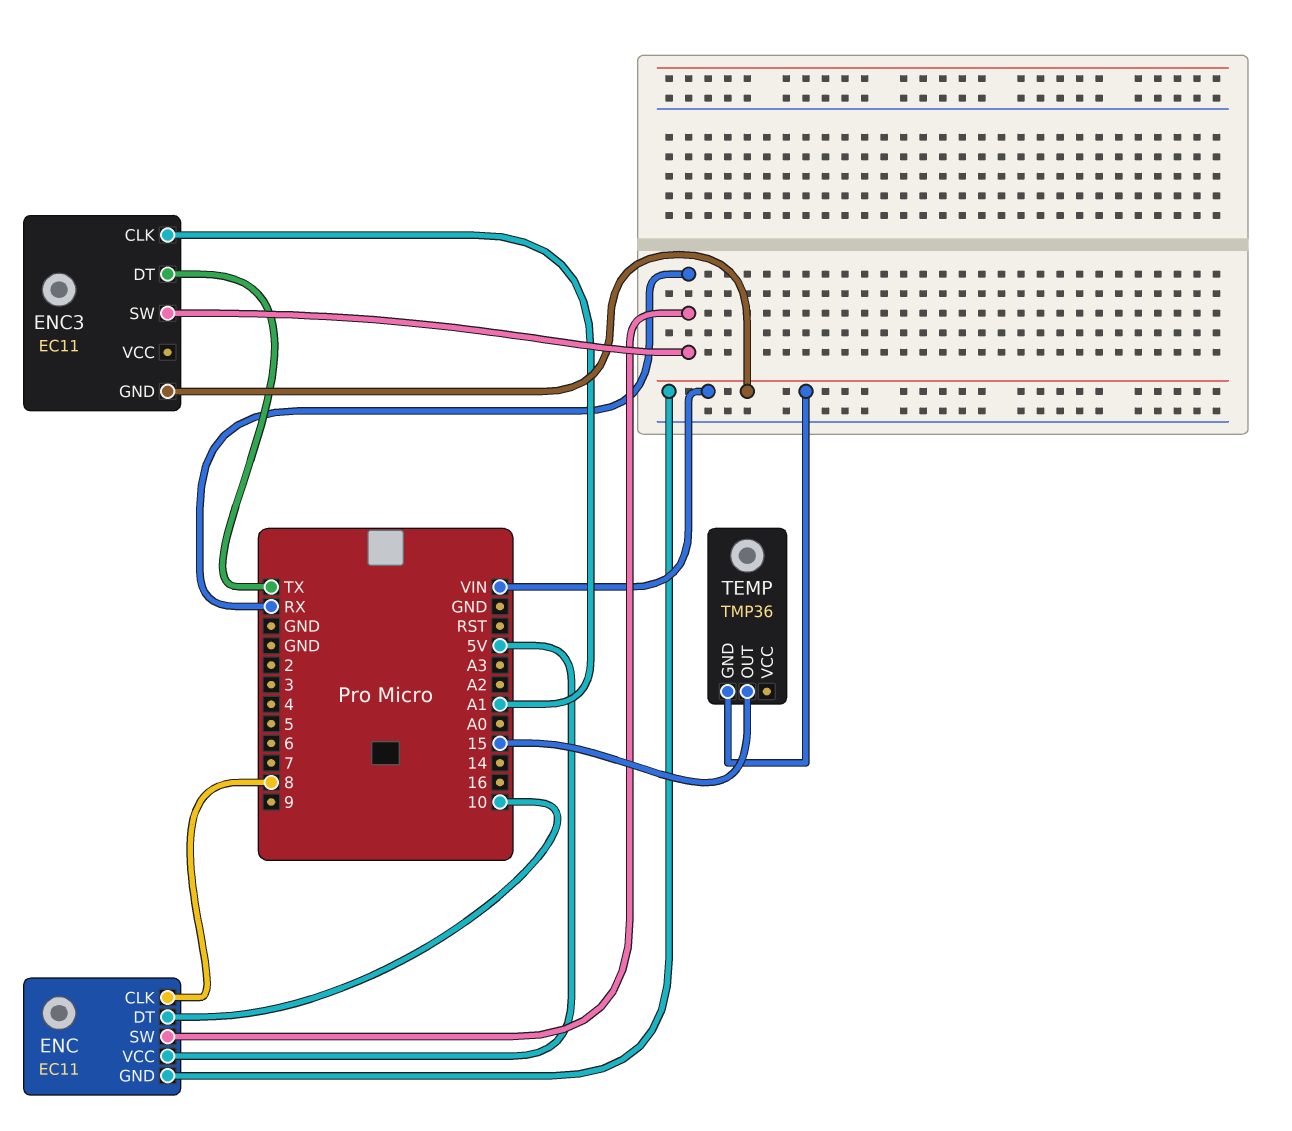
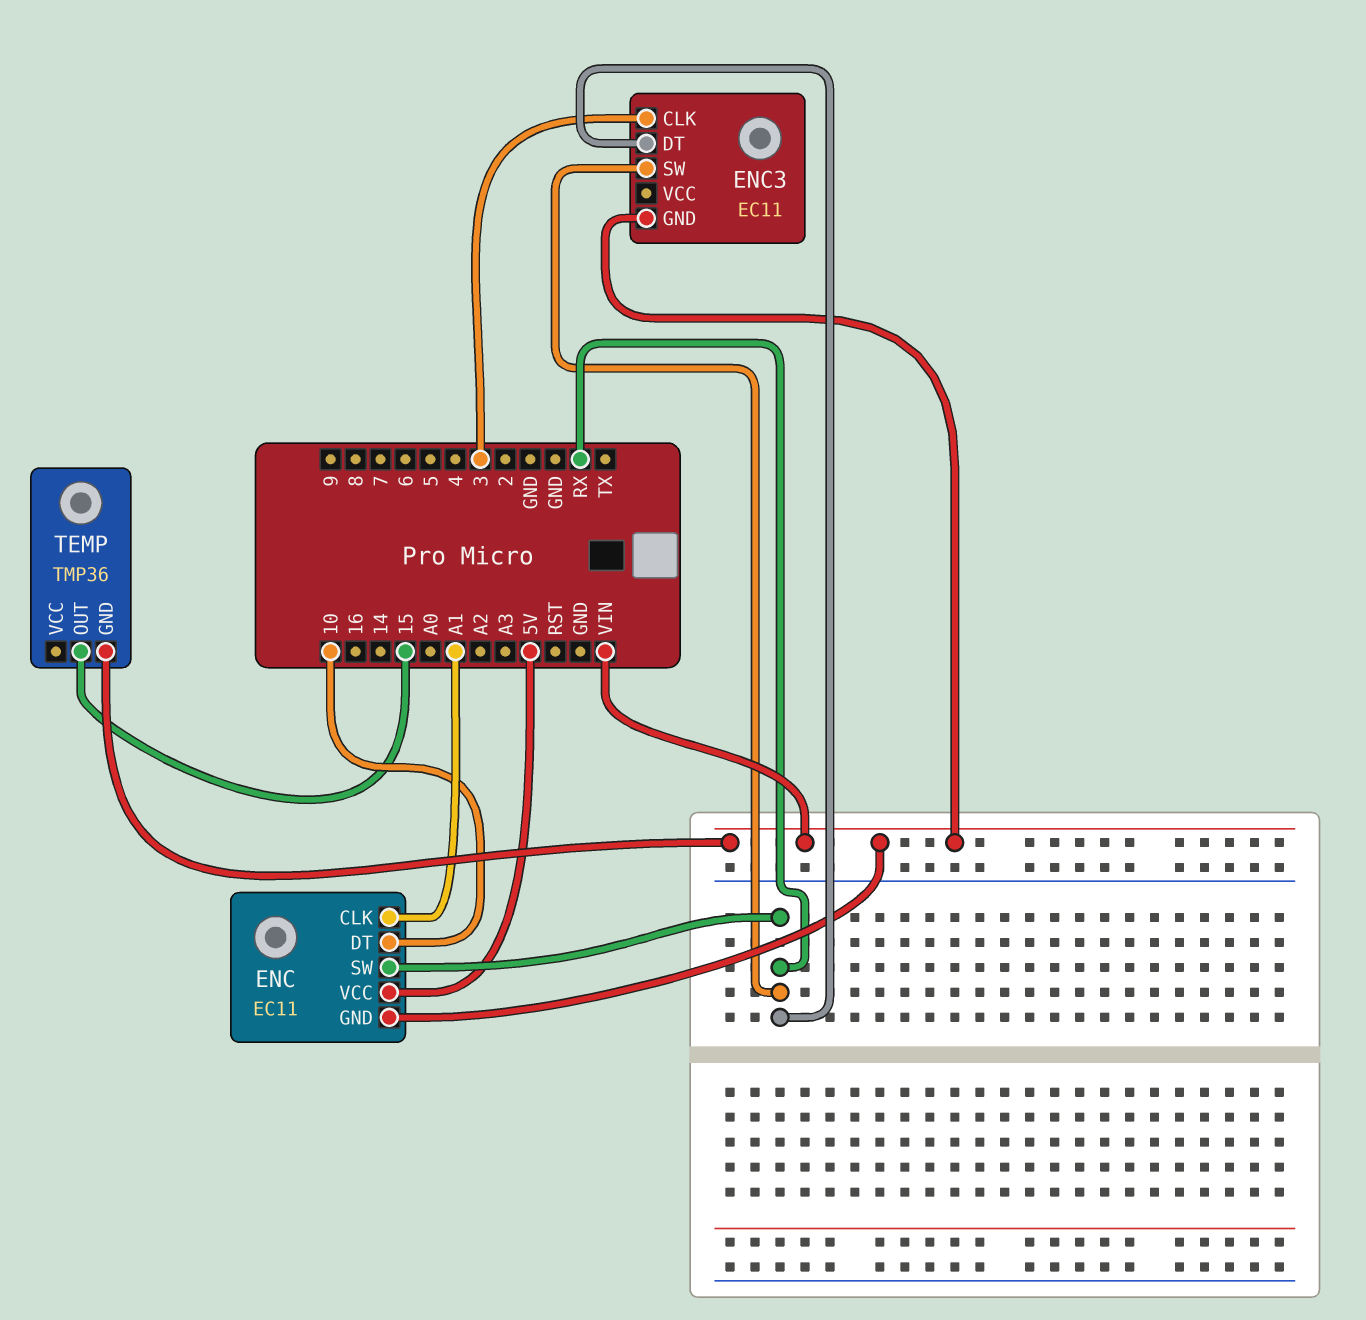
ENC pin CLK: 8 -> A1
ENC3 pin CLK: A1 -> 3
ENC3 pin DT: TX -> RX

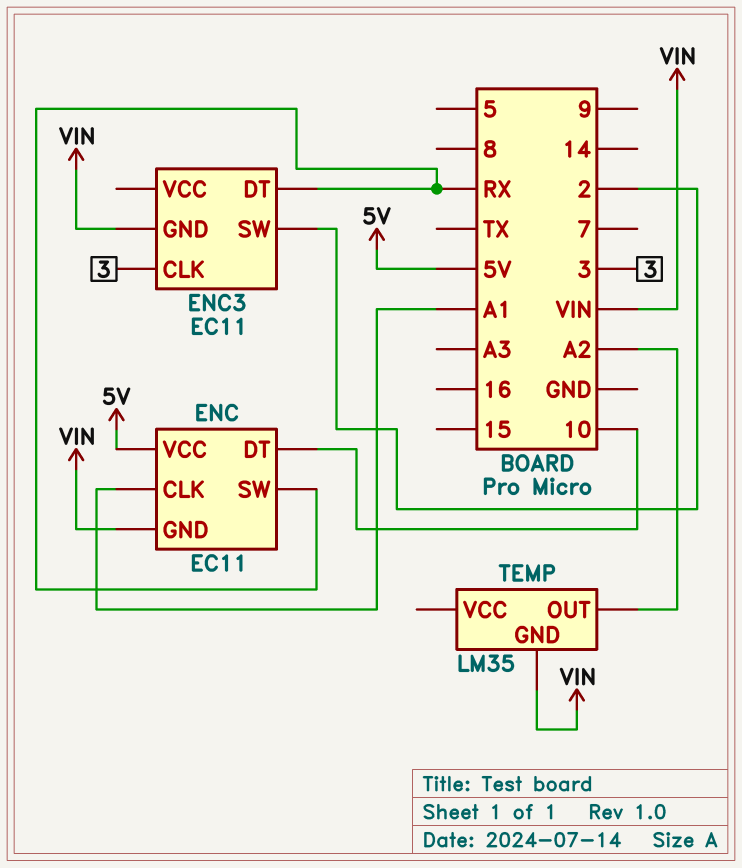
ENC3 pin SW: RX -> 2
TEMP: TMP36 -> LM35
TEMP pin OUT: 15 -> A2

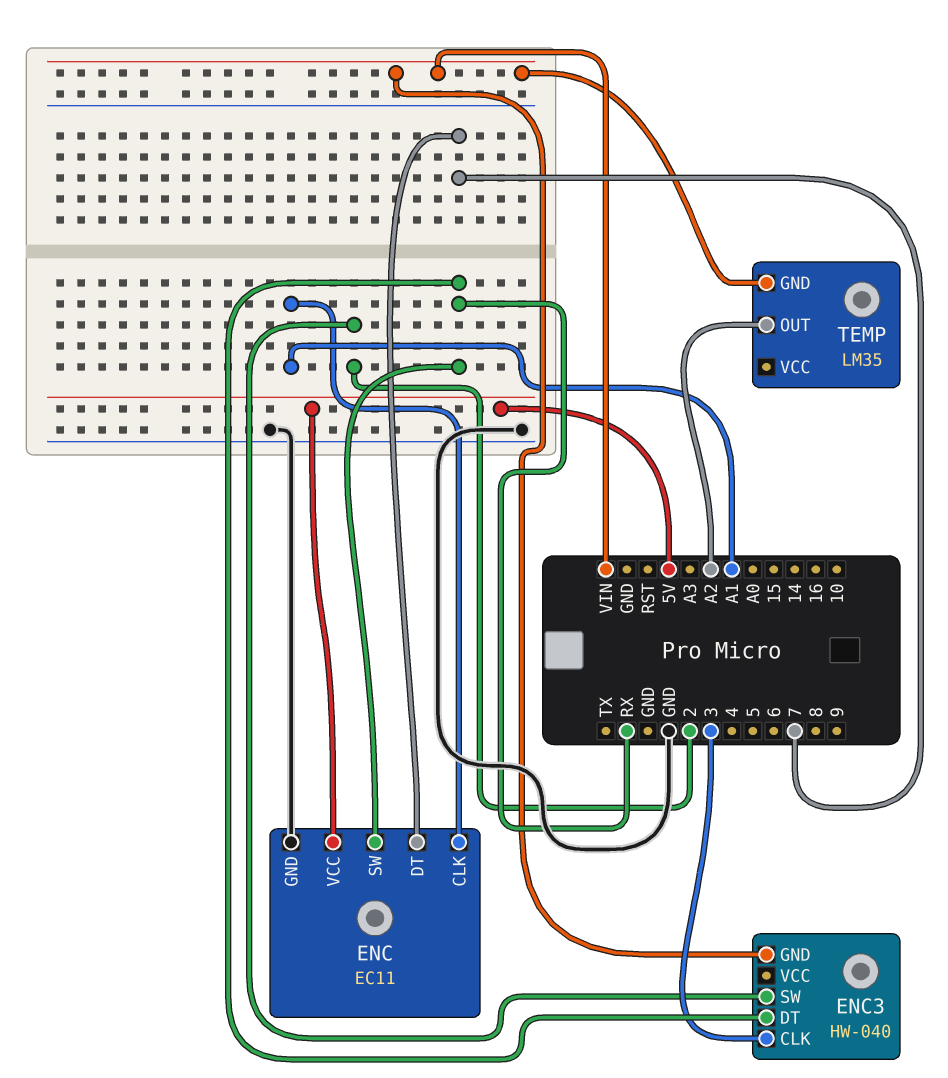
ENC pin DT: 10 -> 7
ENC pin GND: VIN -> GND
ENC3: EC11 -> HW-040

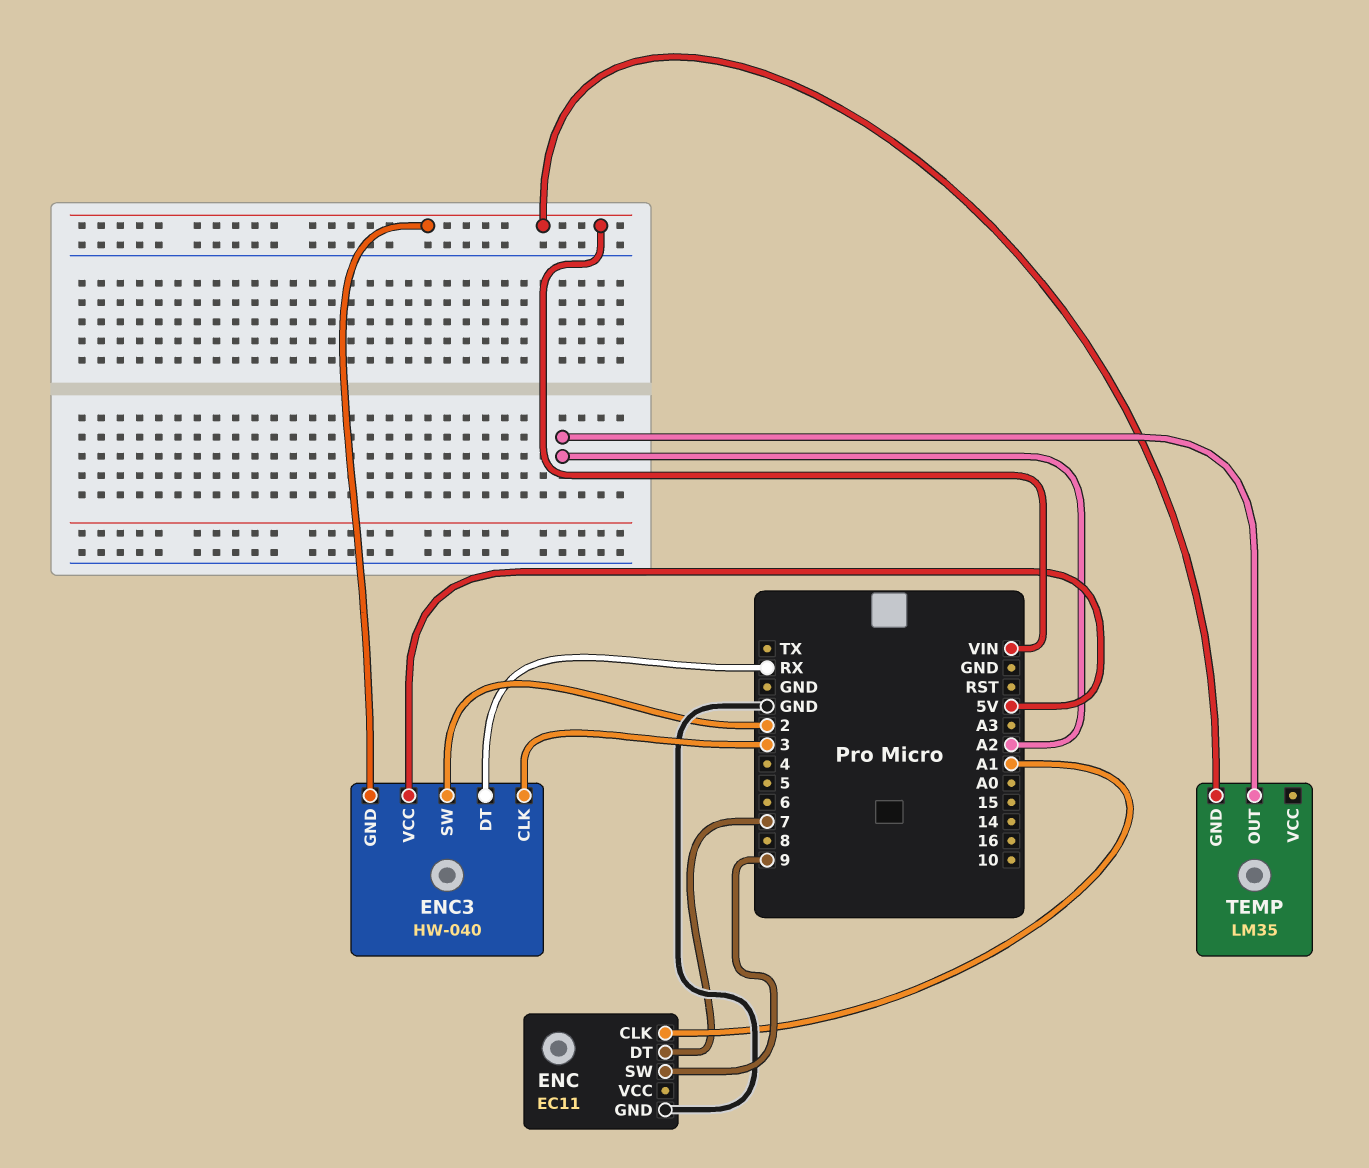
ENC pin SW: RX -> 9
ENC pin VCC: 5V -> none
ENC3 pin VCC: none -> 5V

